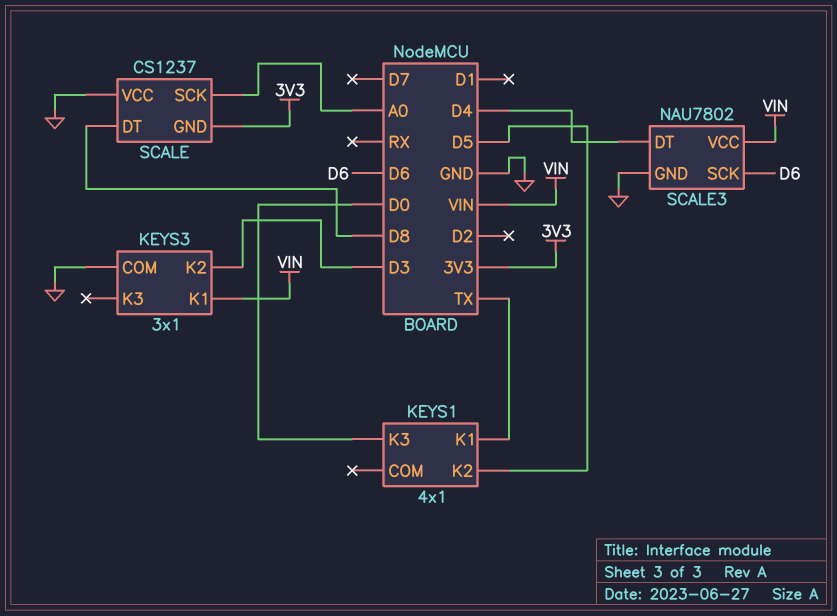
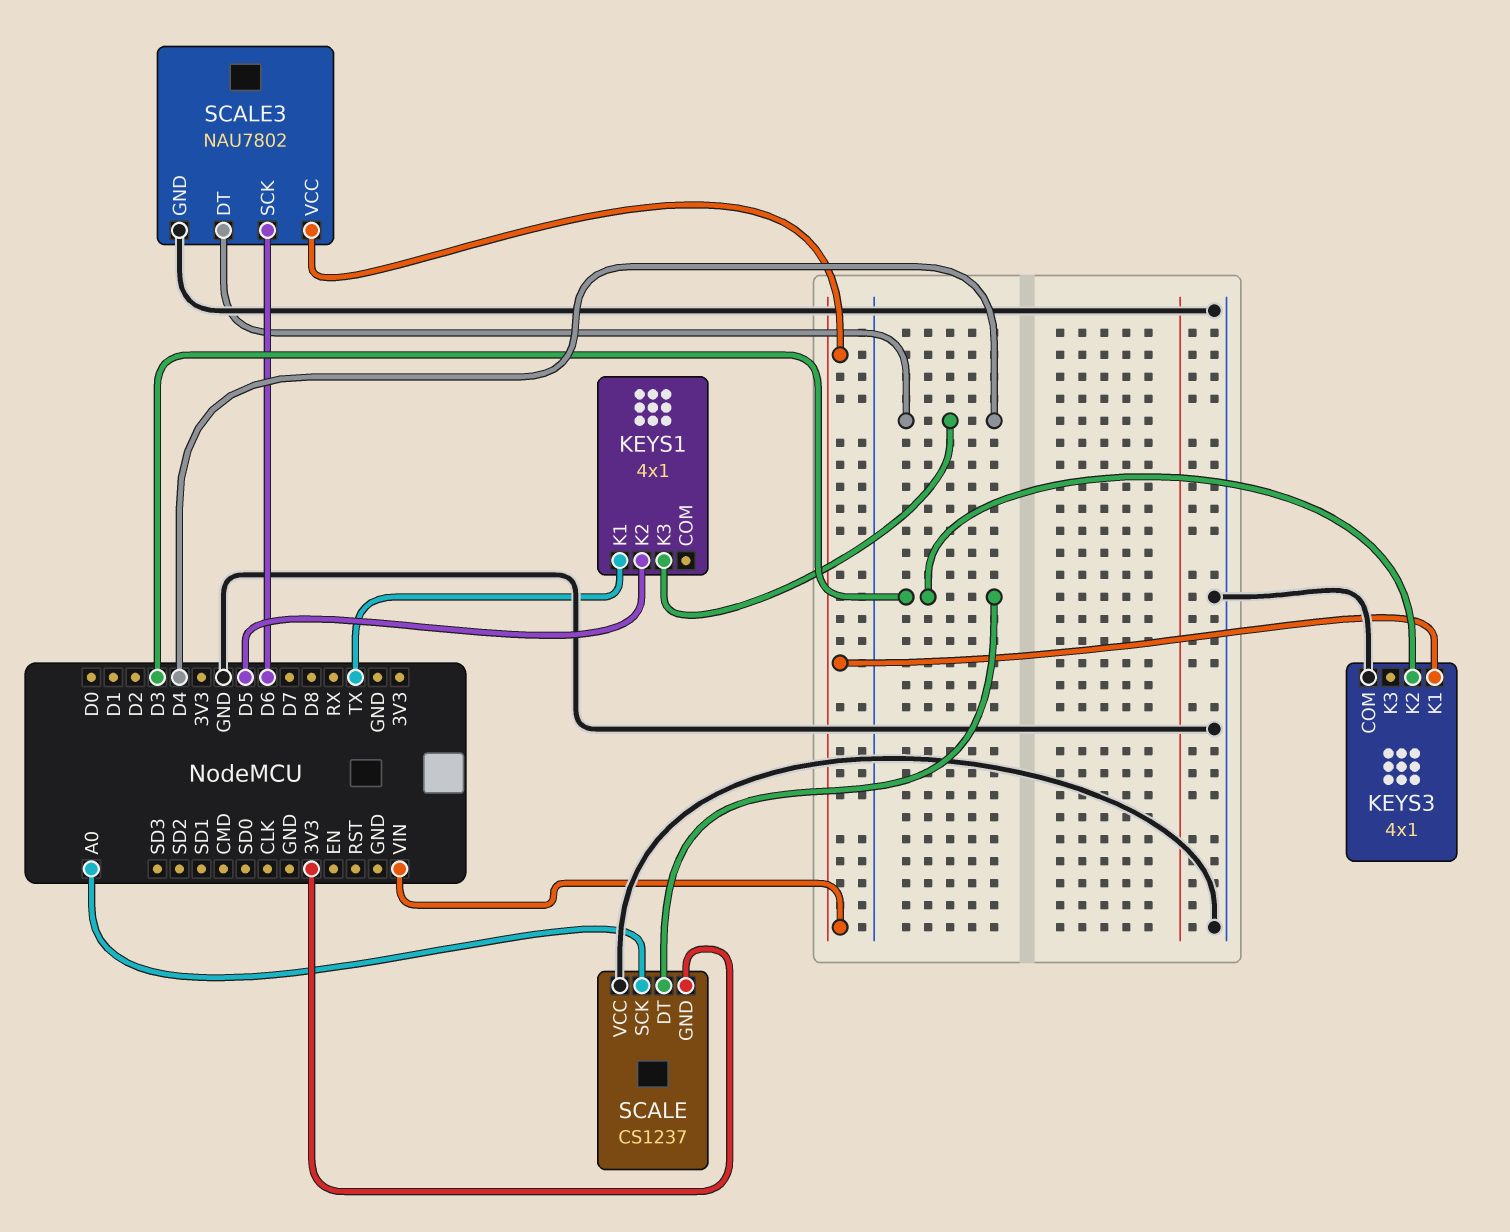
KEYS1 pin K3: D0 -> D4
KEYS3: 3x1 -> 4x1
SCALE pin DT: D8 -> D3

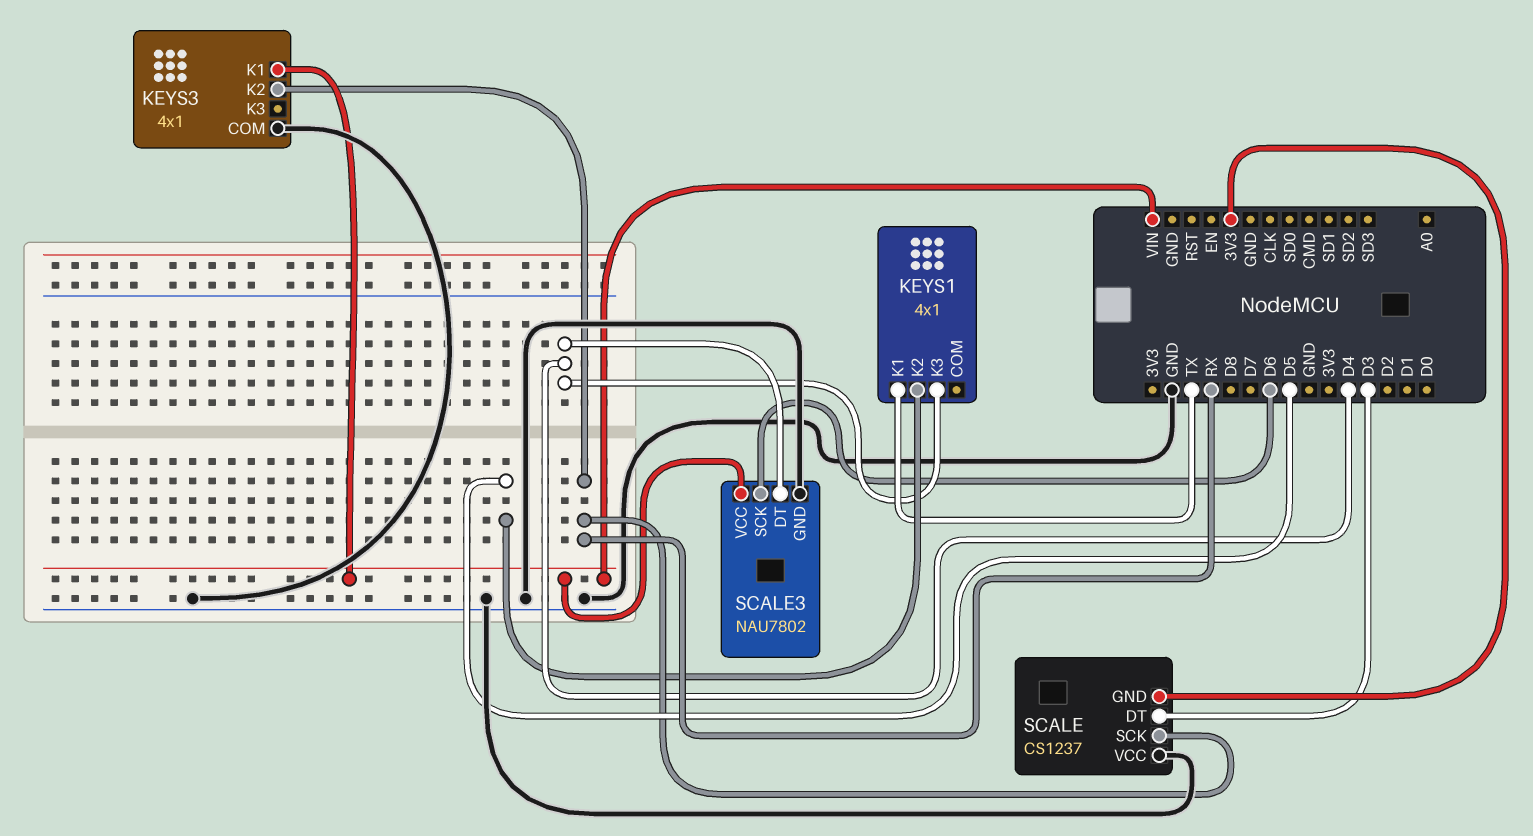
KEYS3 pin K2: D3 -> RX
SCALE pin SCK: A0 -> RX

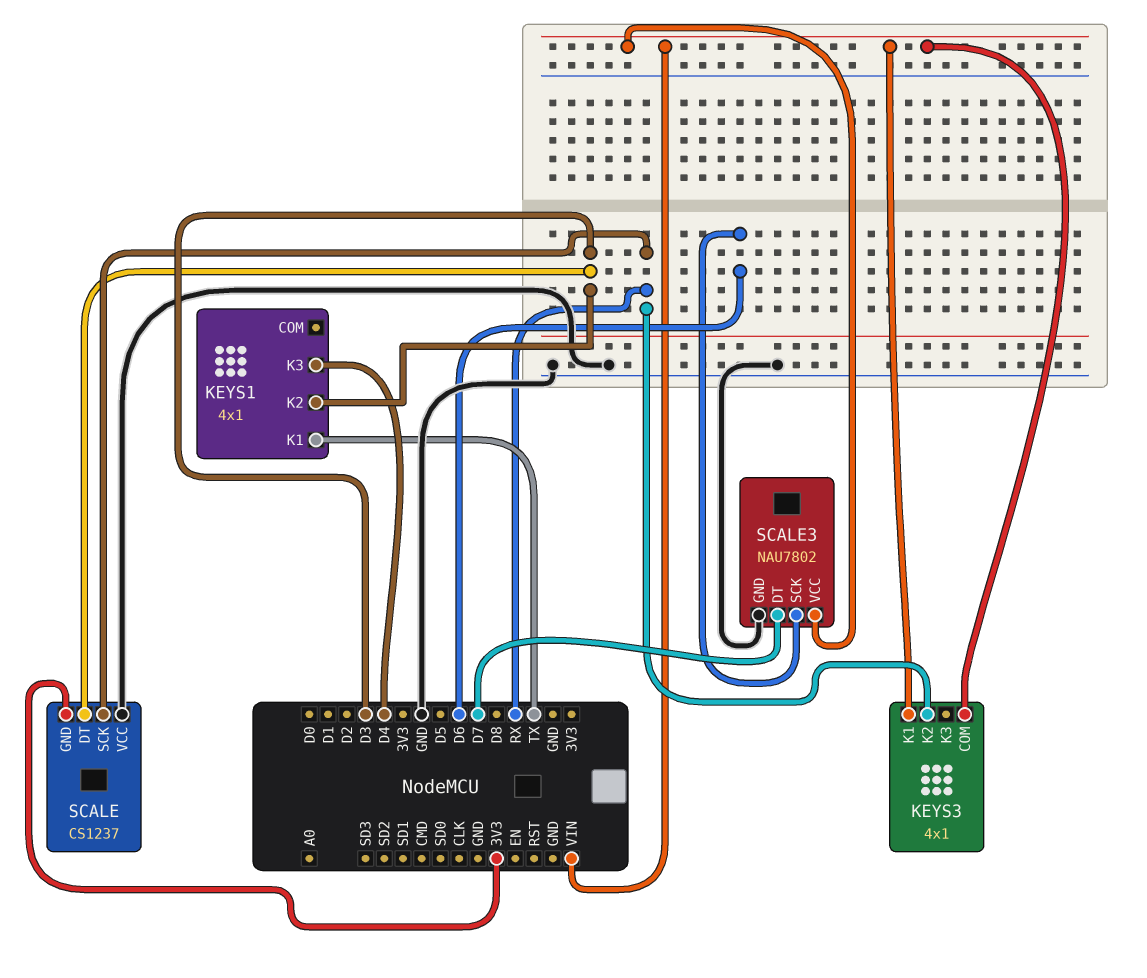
KEYS1 pin K2: D5 -> D3
KEYS3 pin COM: GND -> VIN
SCALE3 pin DT: D4 -> D7

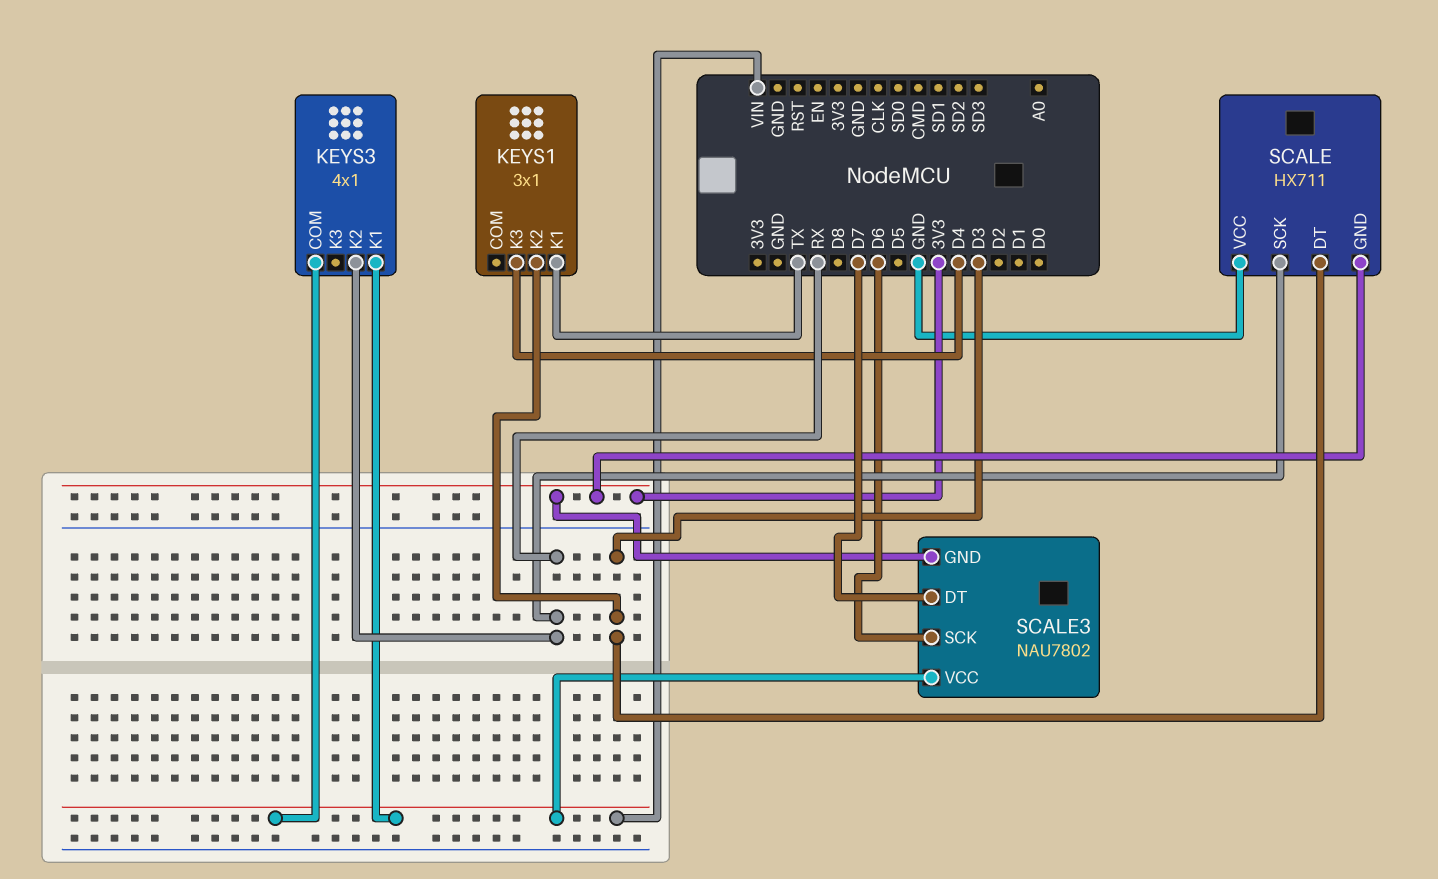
KEYS1: 4x1 -> 3x1
SCALE: CS1237 -> HX711
SCALE3 pin GND: GND -> 3V3

